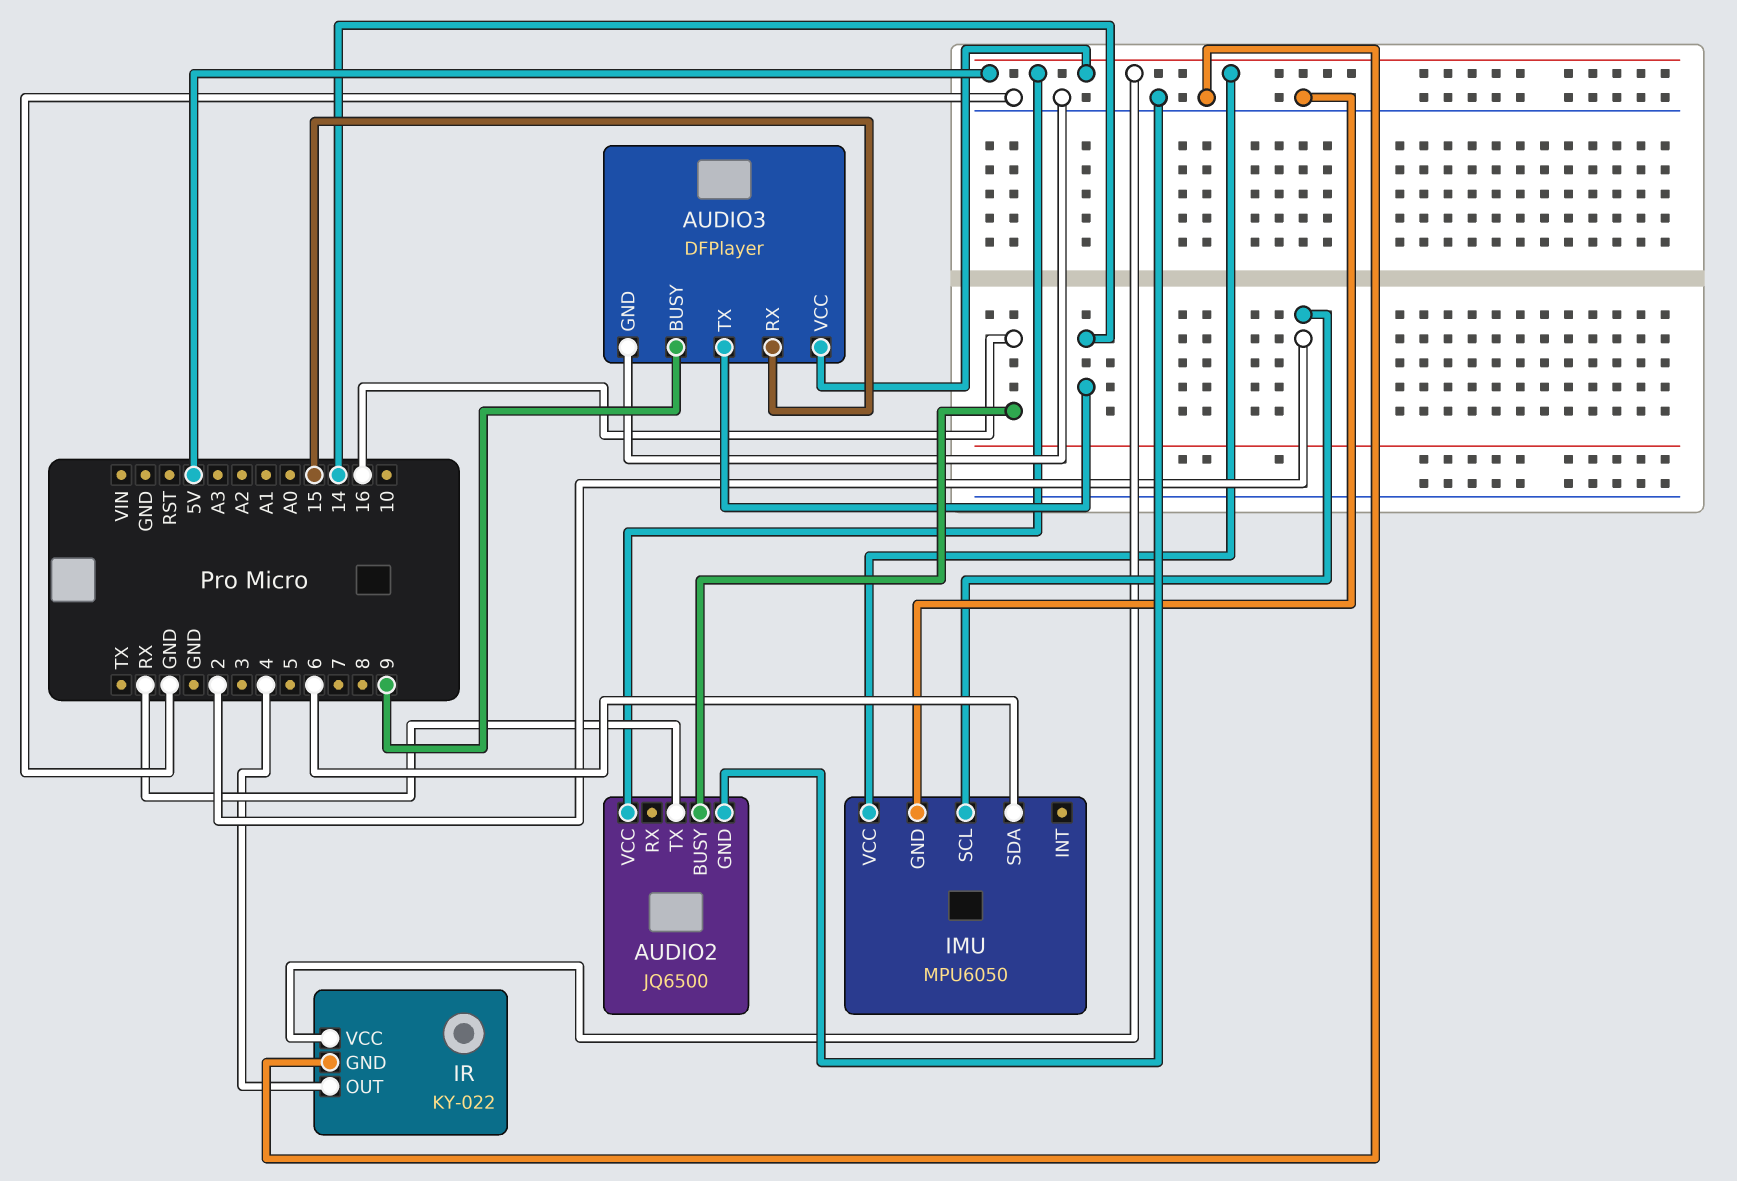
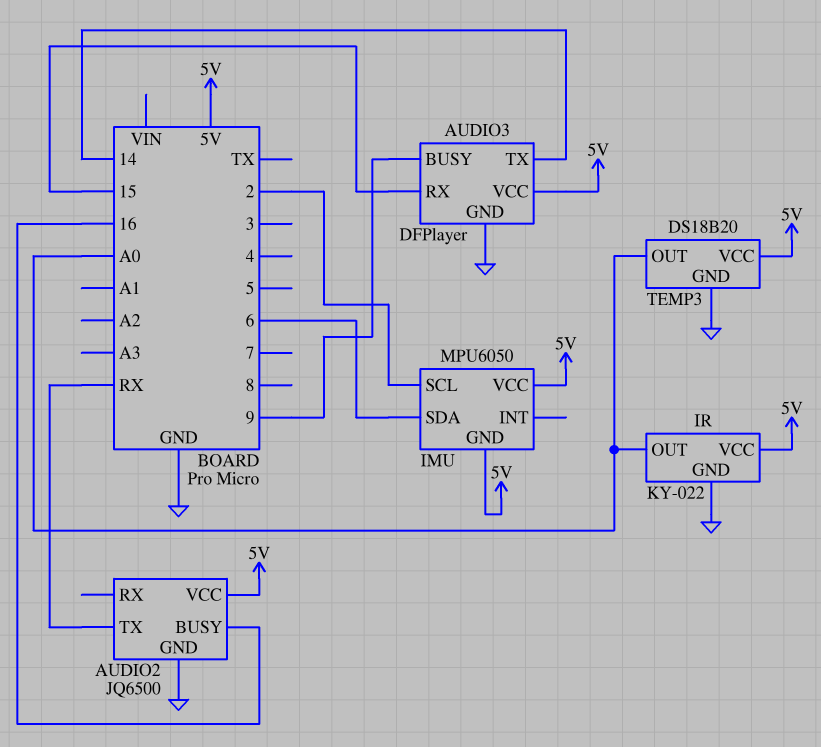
IMU pin GND: GND -> 5V
IR pin OUT: 4 -> A0
TEMP3: none -> DS18B20
TEMP3 pin GND: none -> GND
TEMP3 pin OUT: none -> A0
TEMP3 pin VCC: none -> 5V

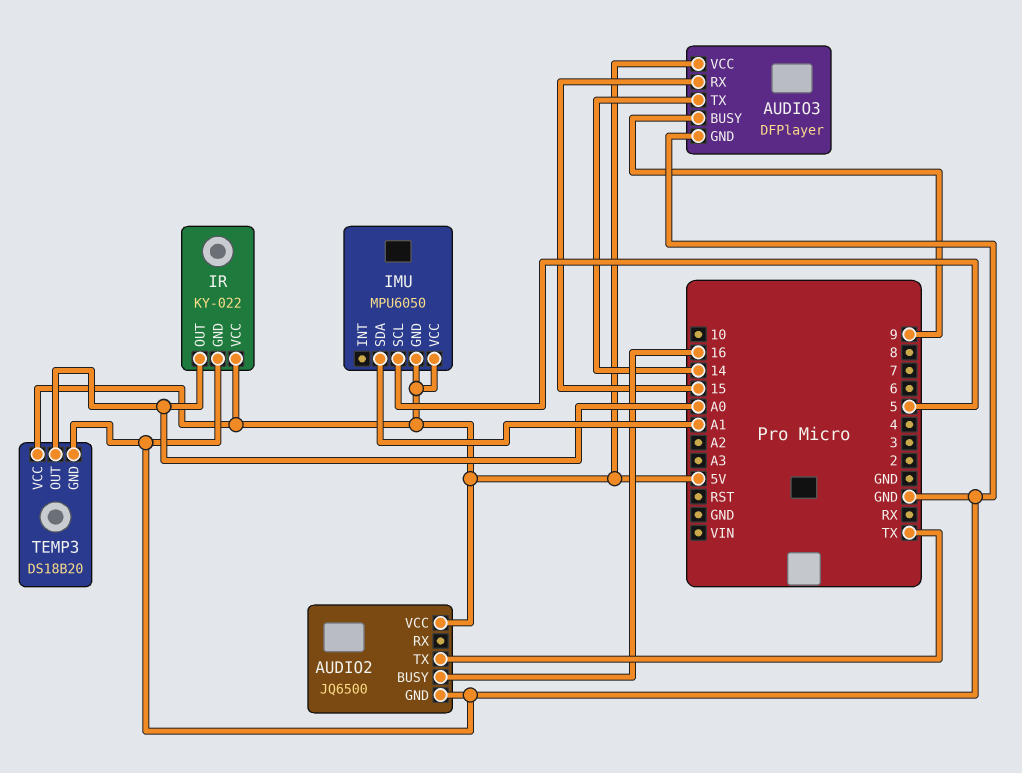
AUDIO2 pin TX: RX -> TX
IMU pin SCL: 2 -> 5
IMU pin SDA: 6 -> A1

